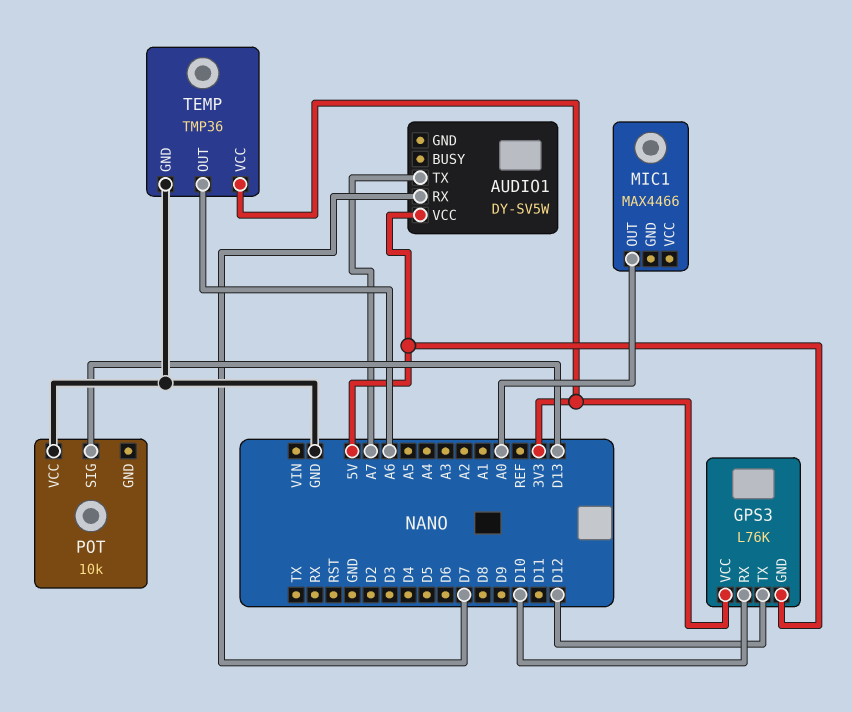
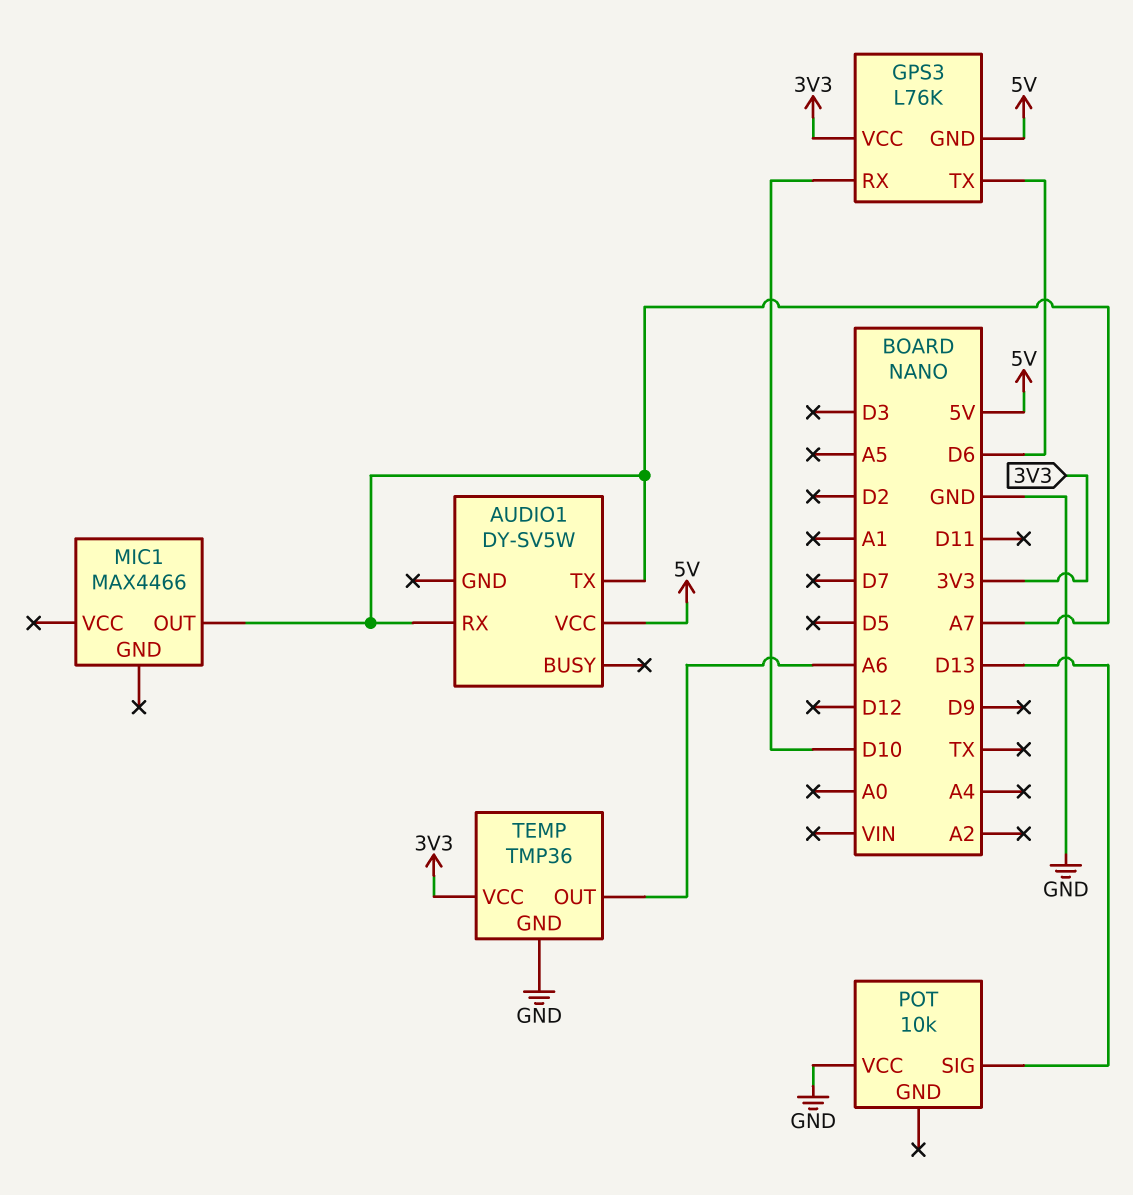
AUDIO1 pin RX: D7 -> A7
GPS3 pin TX: D12 -> D6
MIC1 pin OUT: A0 -> A7

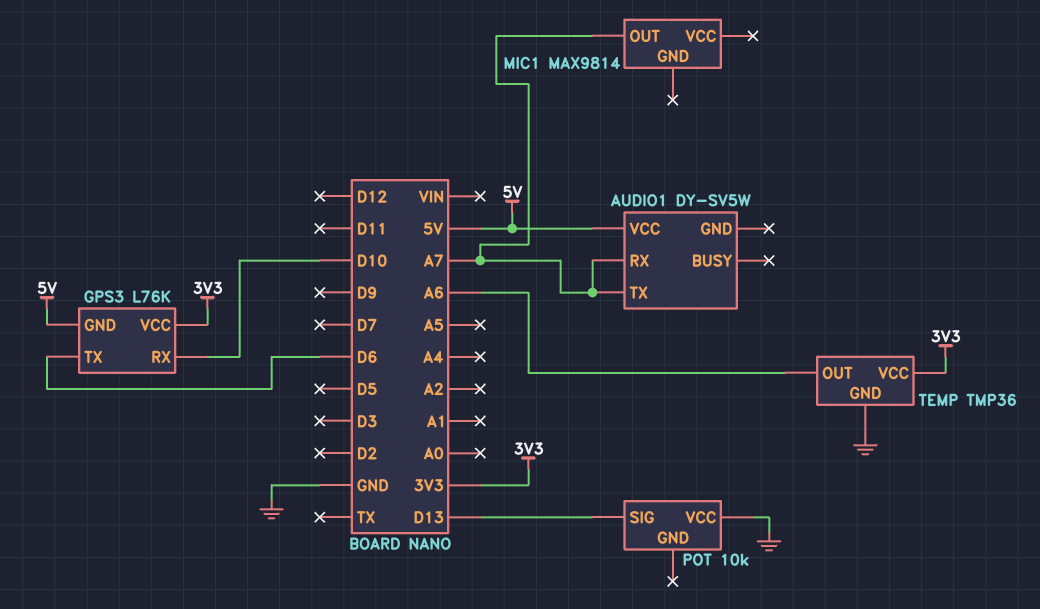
MIC1: MAX4466 -> MAX9814

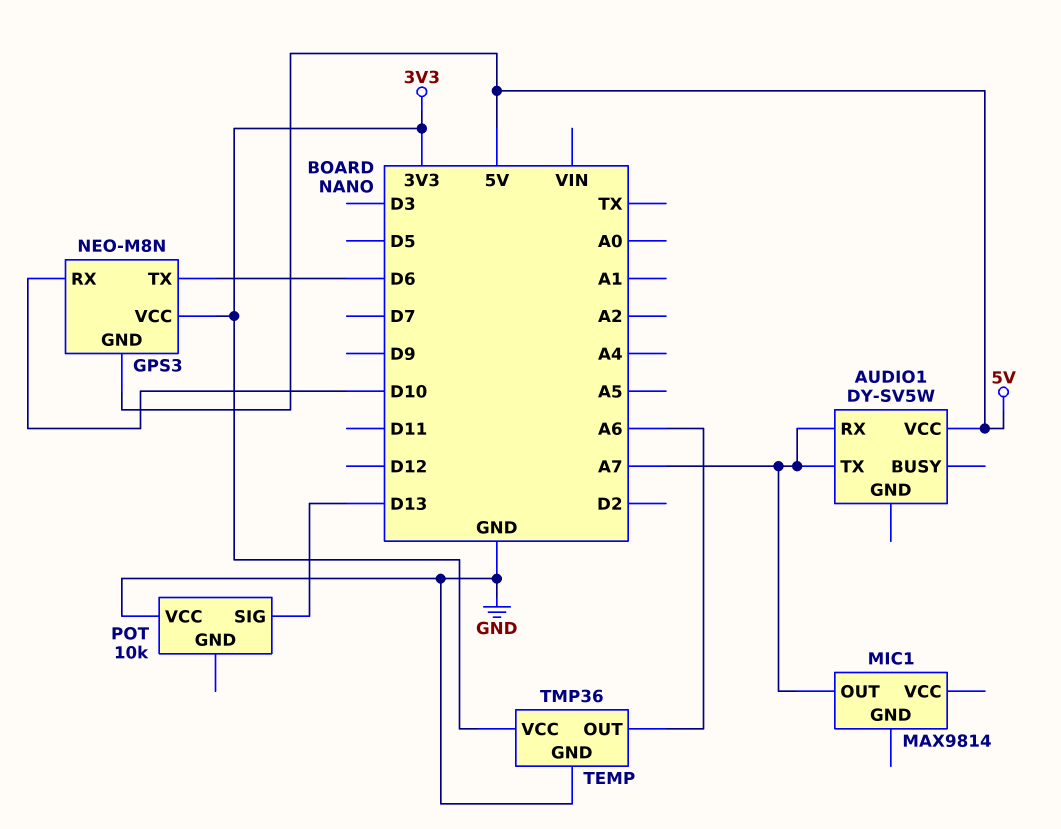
GPS3: L76K -> NEO-M8N

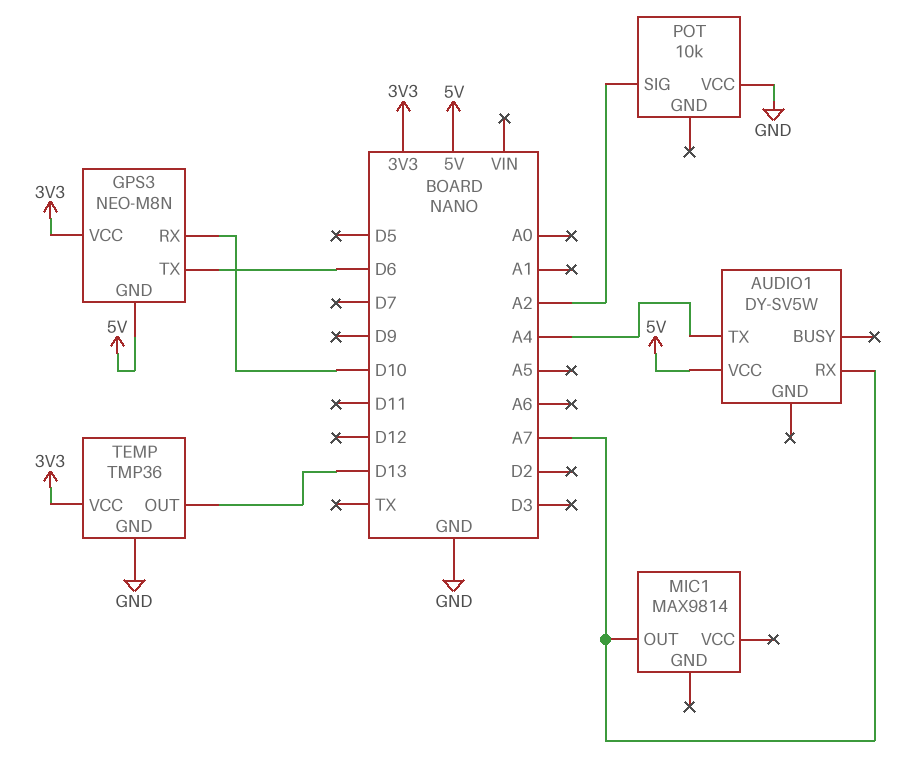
AUDIO1 pin TX: A7 -> A4
POT pin SIG: D13 -> A2
TEMP pin OUT: A6 -> D13

